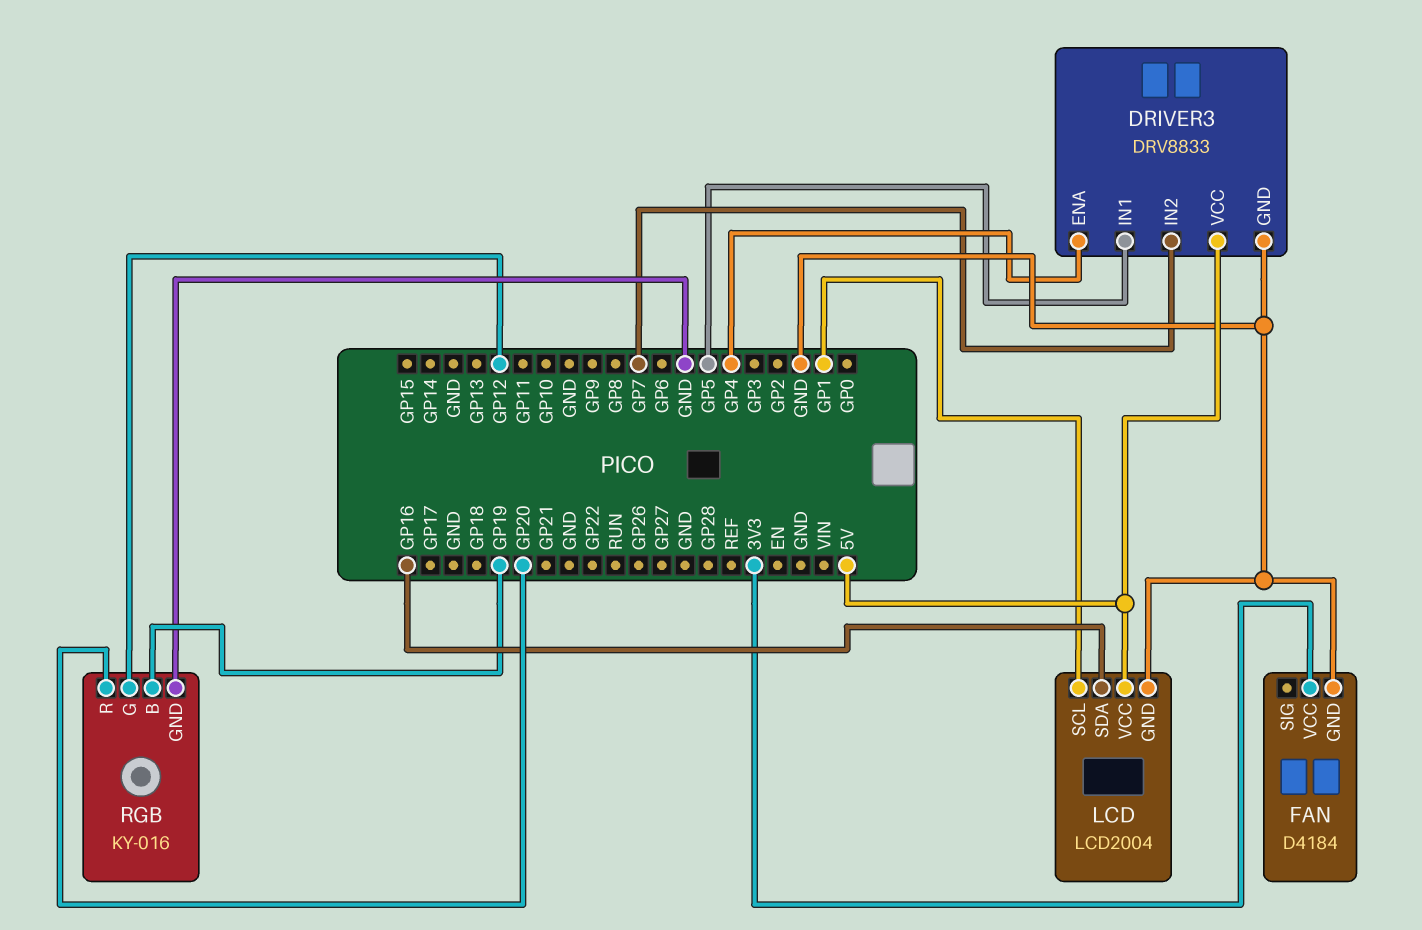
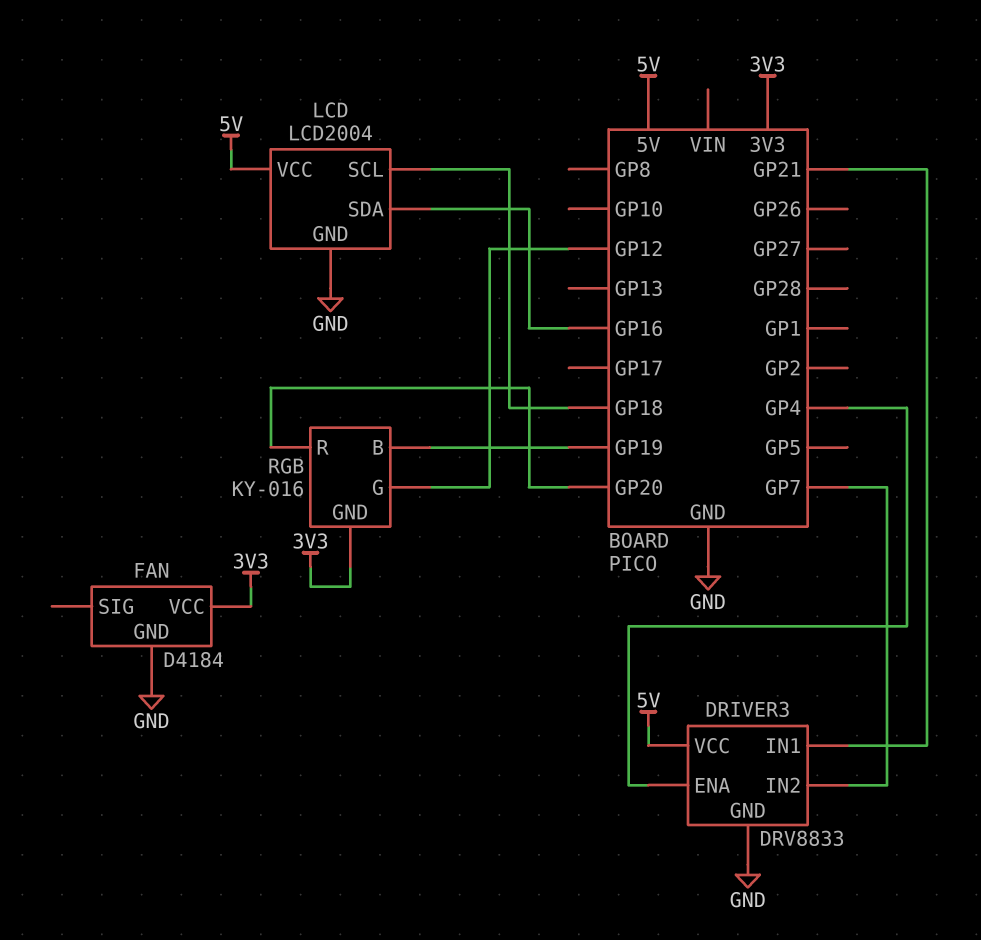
DRIVER3 pin IN1: GP5 -> GP21
LCD pin SCL: GP1 -> GP18
RGB pin GND: GND -> 3V3

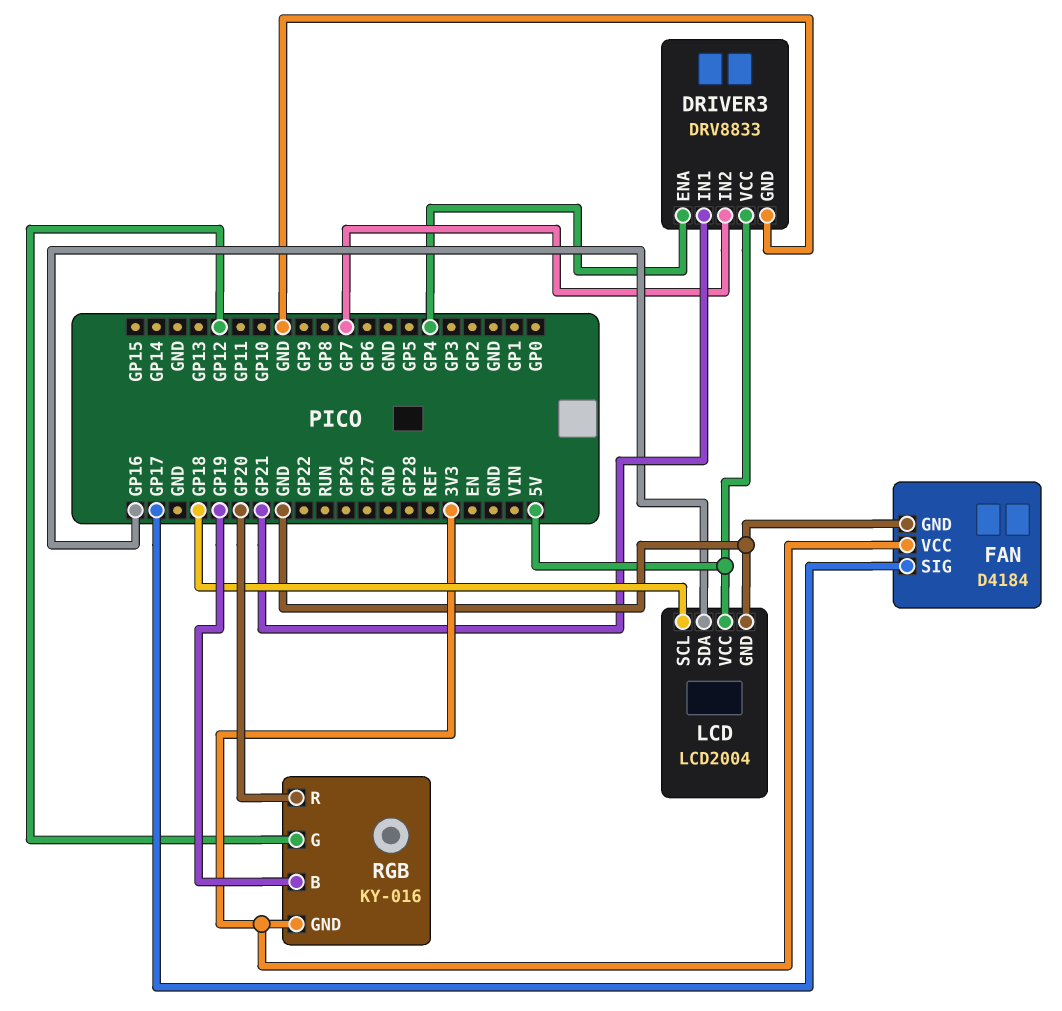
FAN pin SIG: none -> GP17

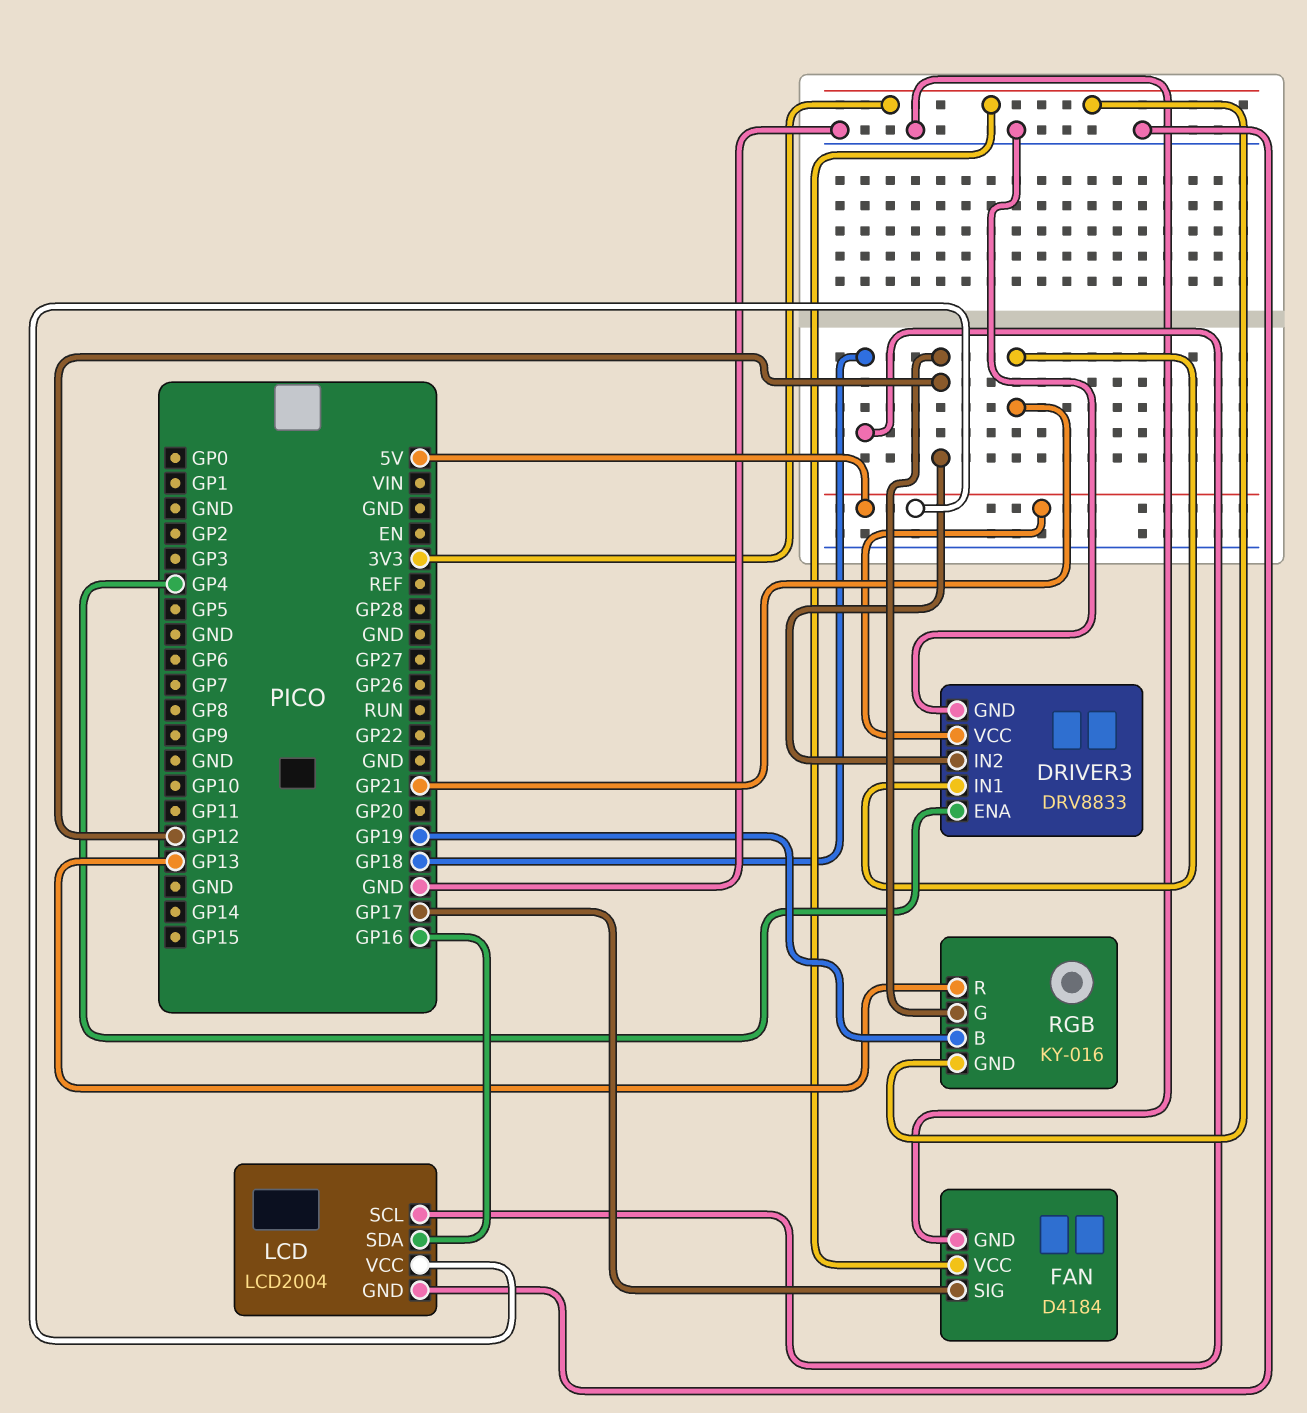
DRIVER3 pin IN2: GP7 -> GP12
RGB pin R: GP20 -> GP13

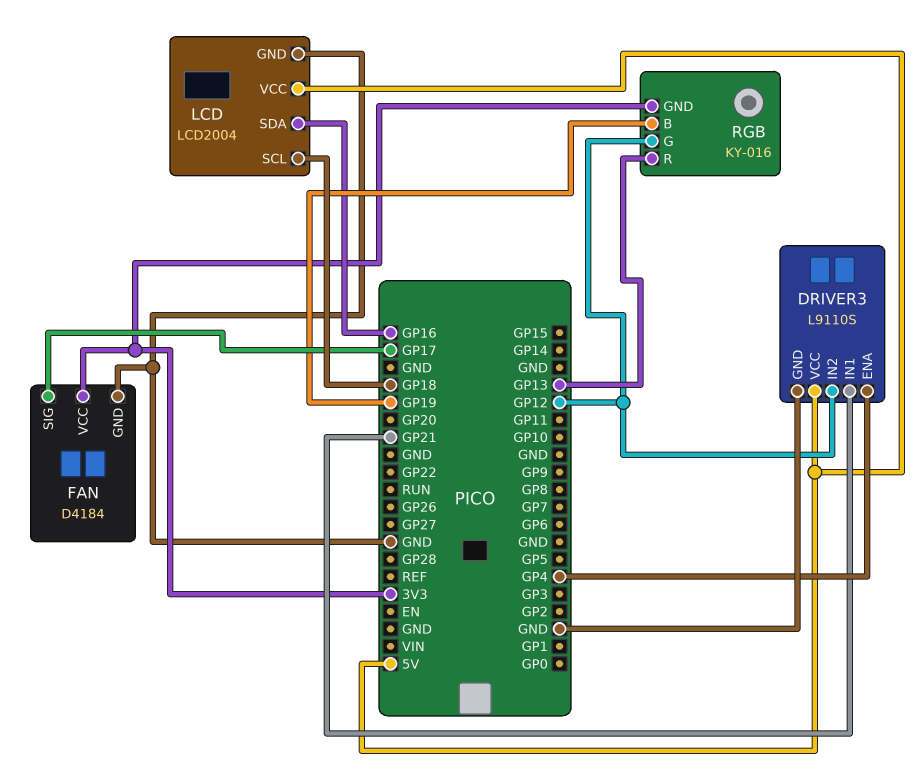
DRIVER3: DRV8833 -> L9110S

